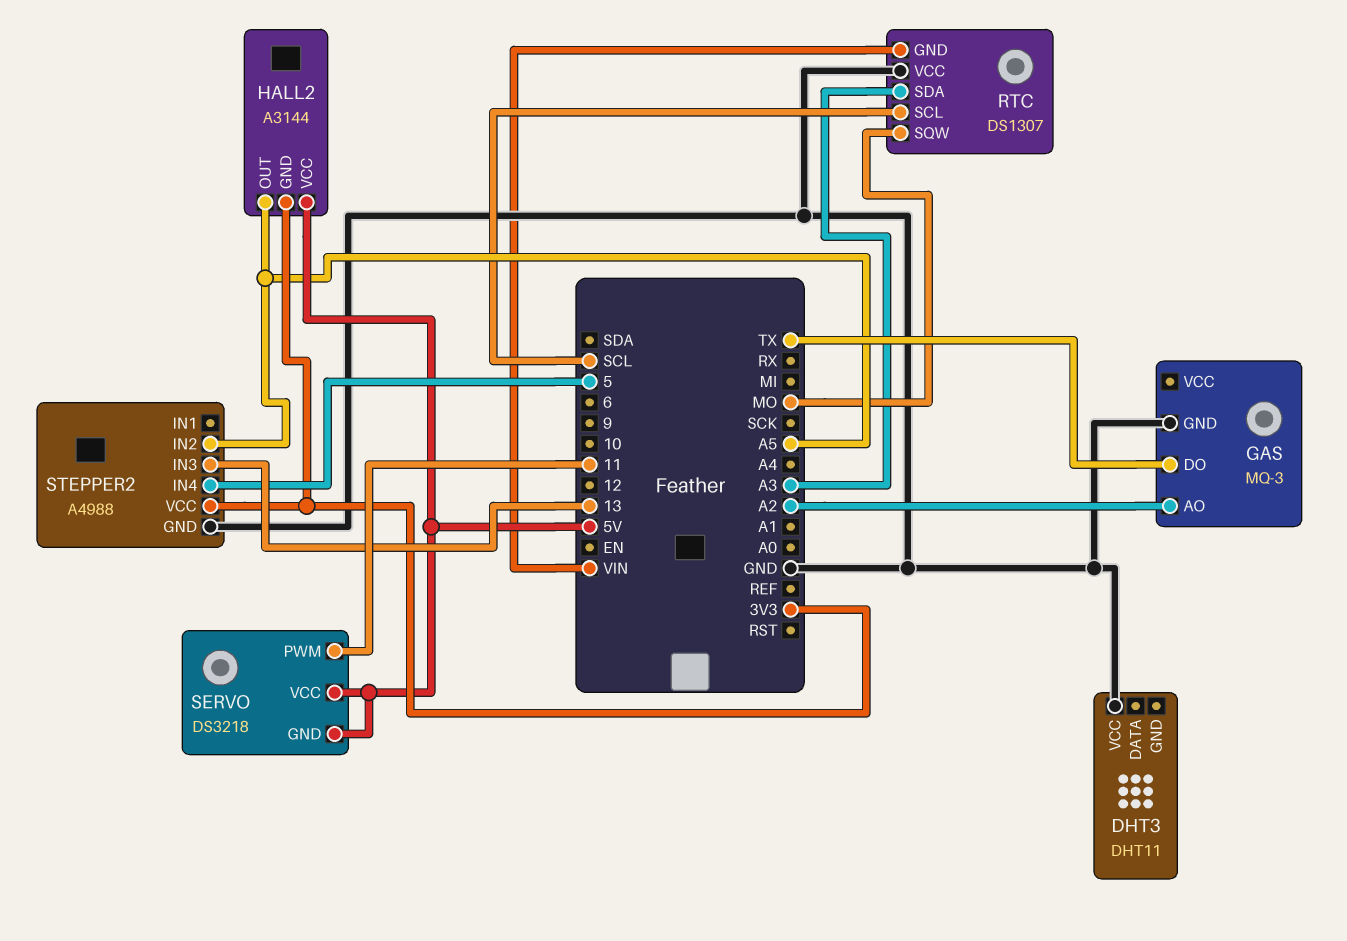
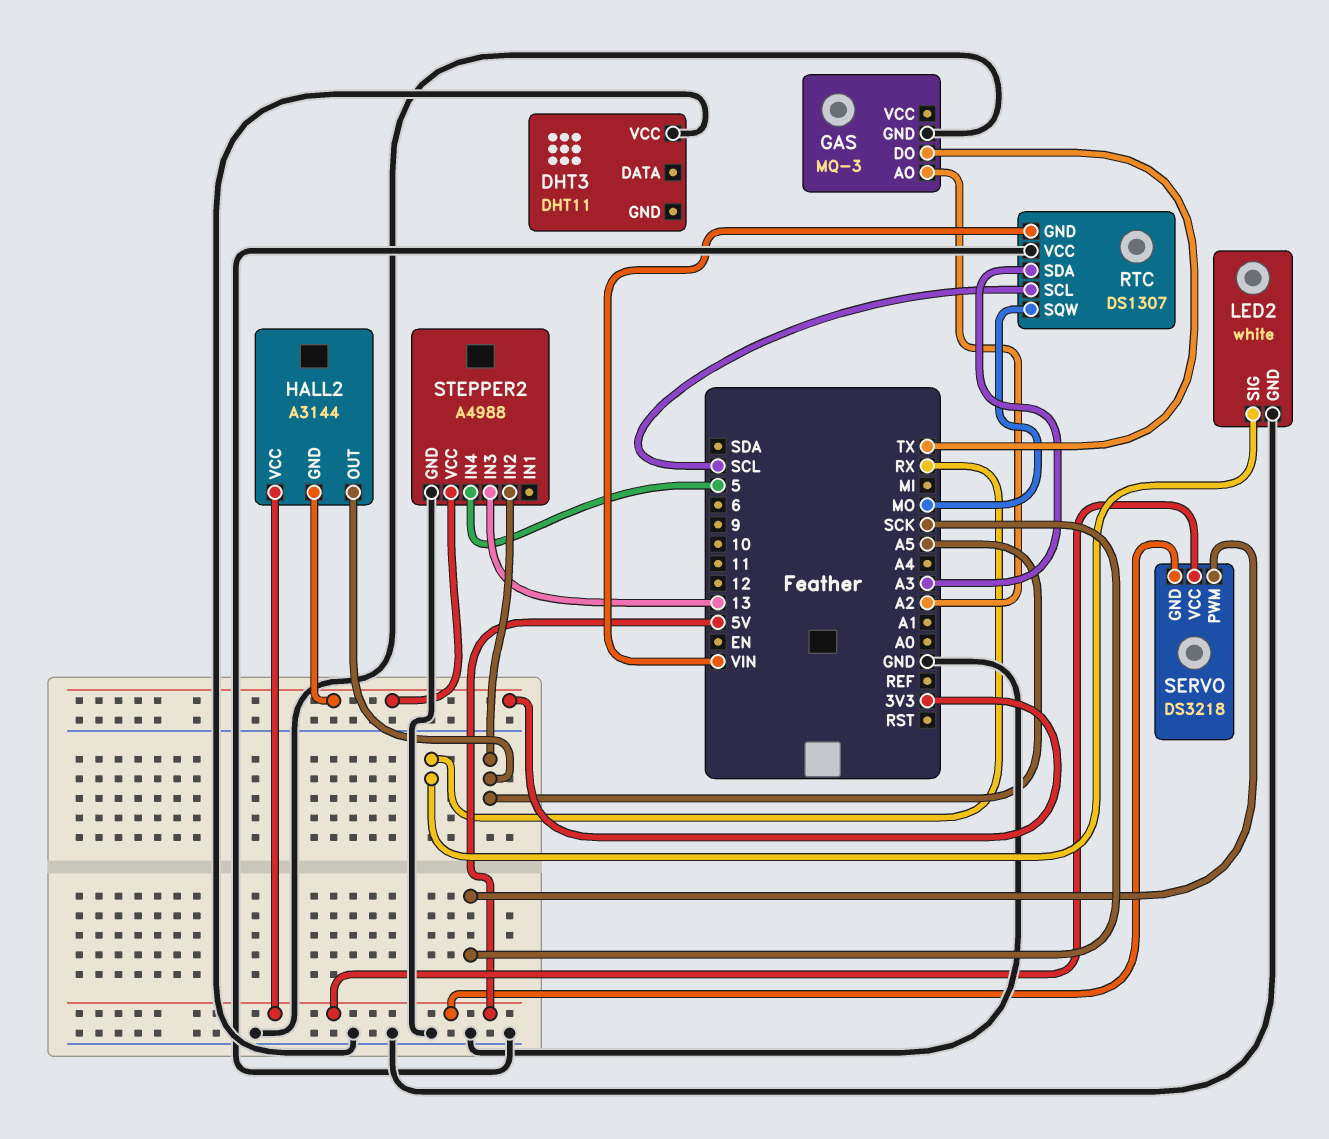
LED2: none -> white
LED2 pin GND: none -> GND
LED2 pin SIG: none -> RX
SERVO pin PWM: 11 -> SCK

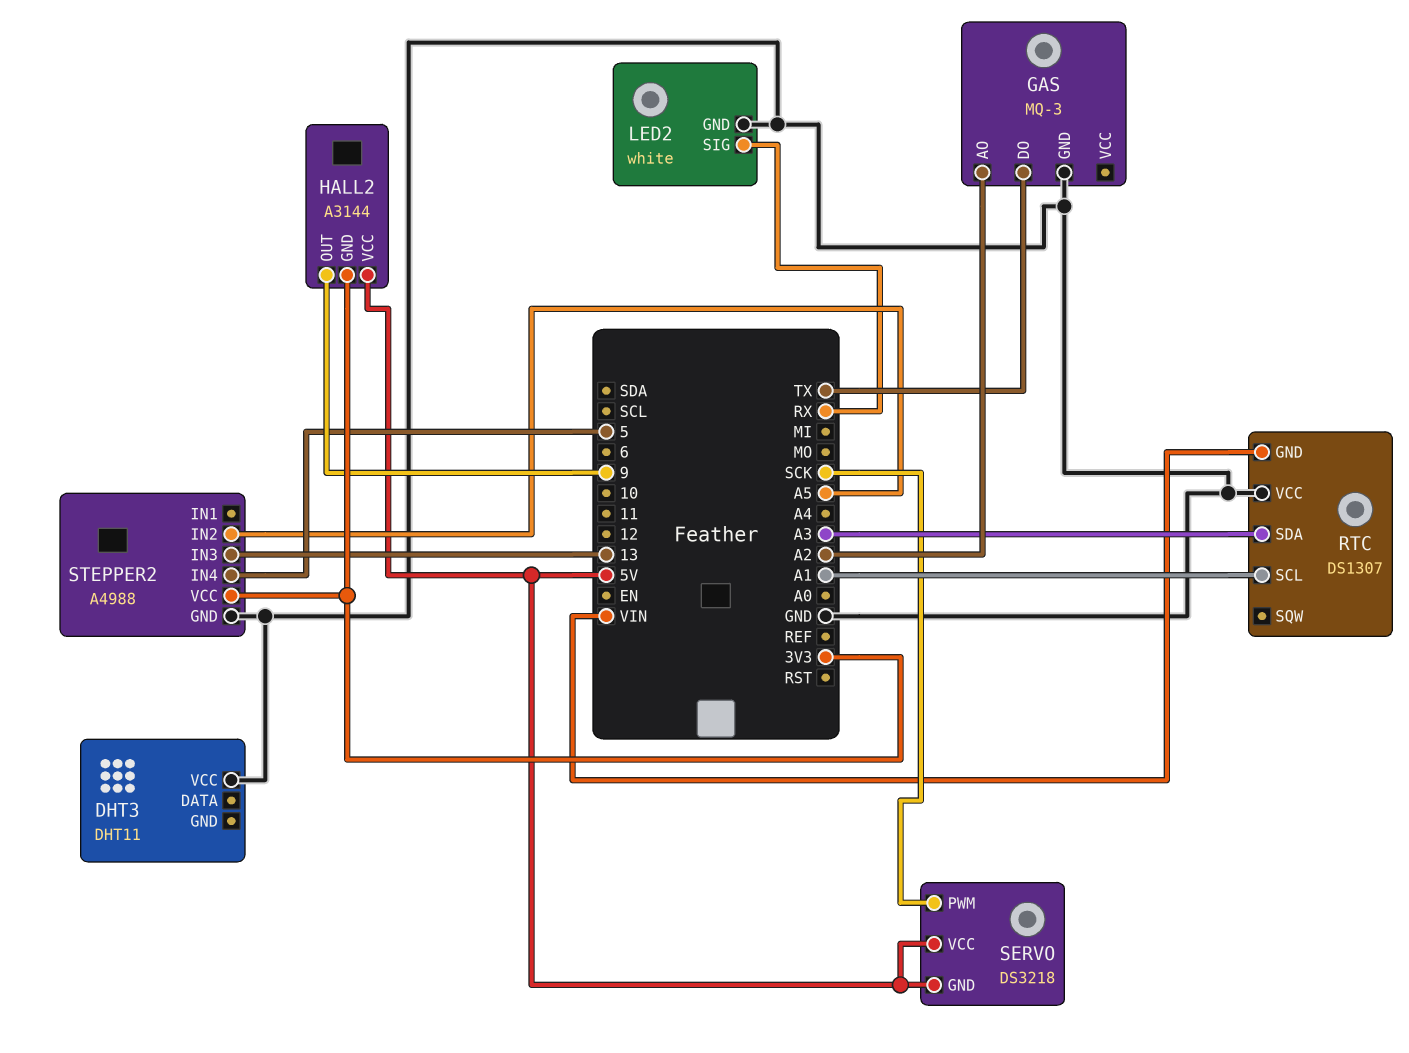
HALL2 pin OUT: A5 -> 9
RTC pin SCL: SCL -> A1
RTC pin SQW: MO -> none

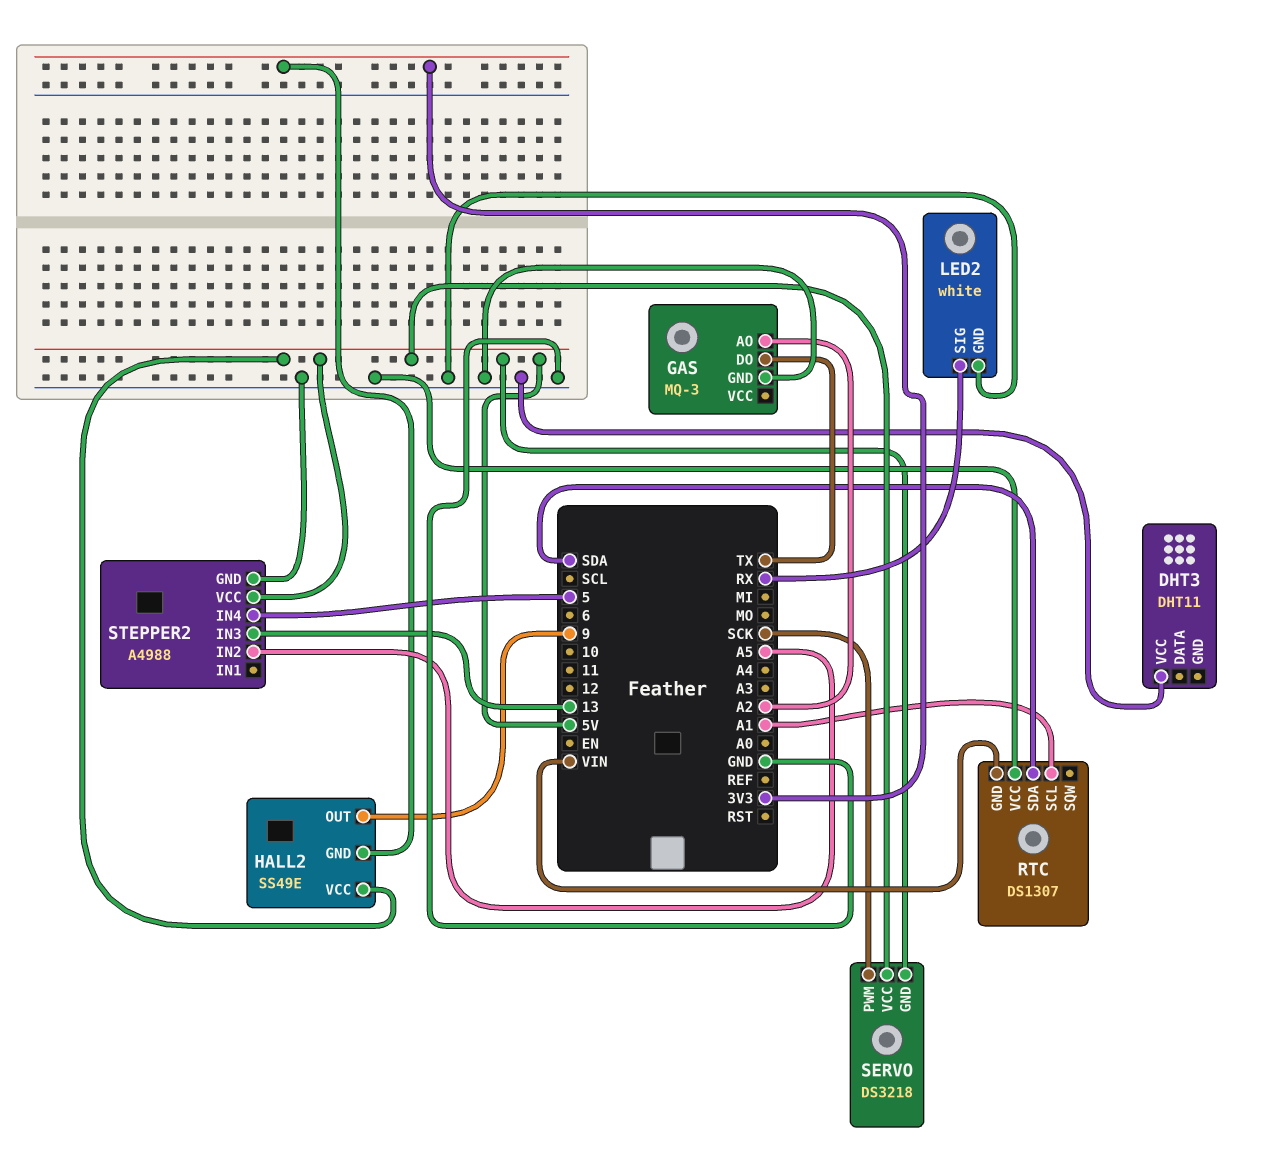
HALL2: A3144 -> SS49E
RTC pin SDA: A3 -> SDA
STEPPER2 pin VCC: 3V3 -> 5V

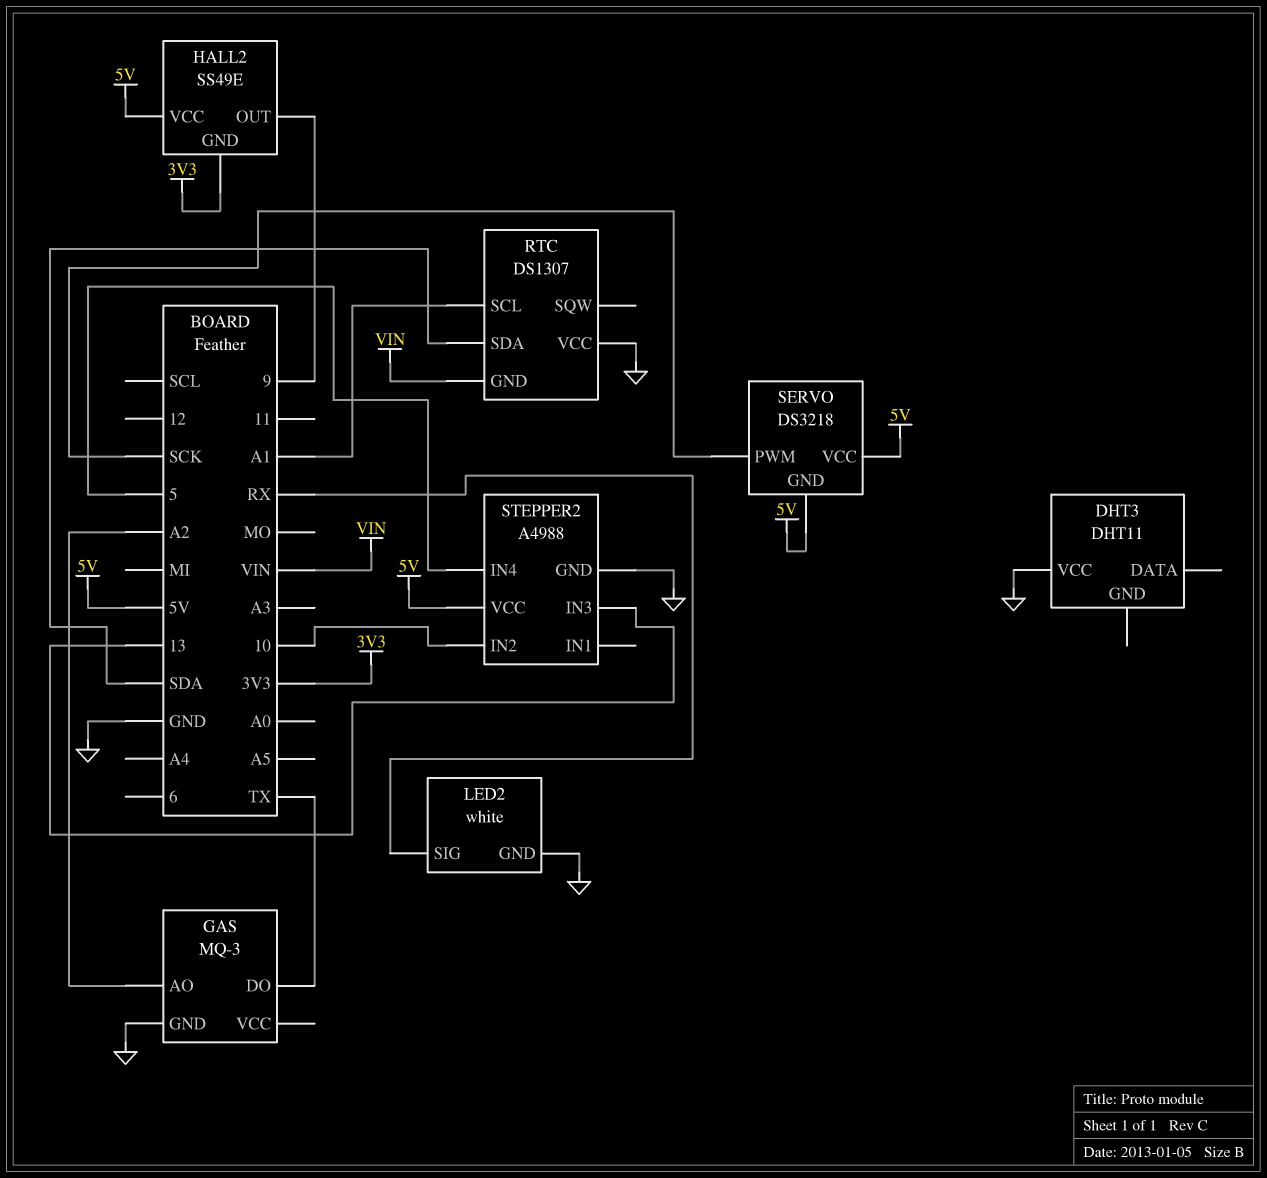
STEPPER2 pin IN2: A5 -> 10

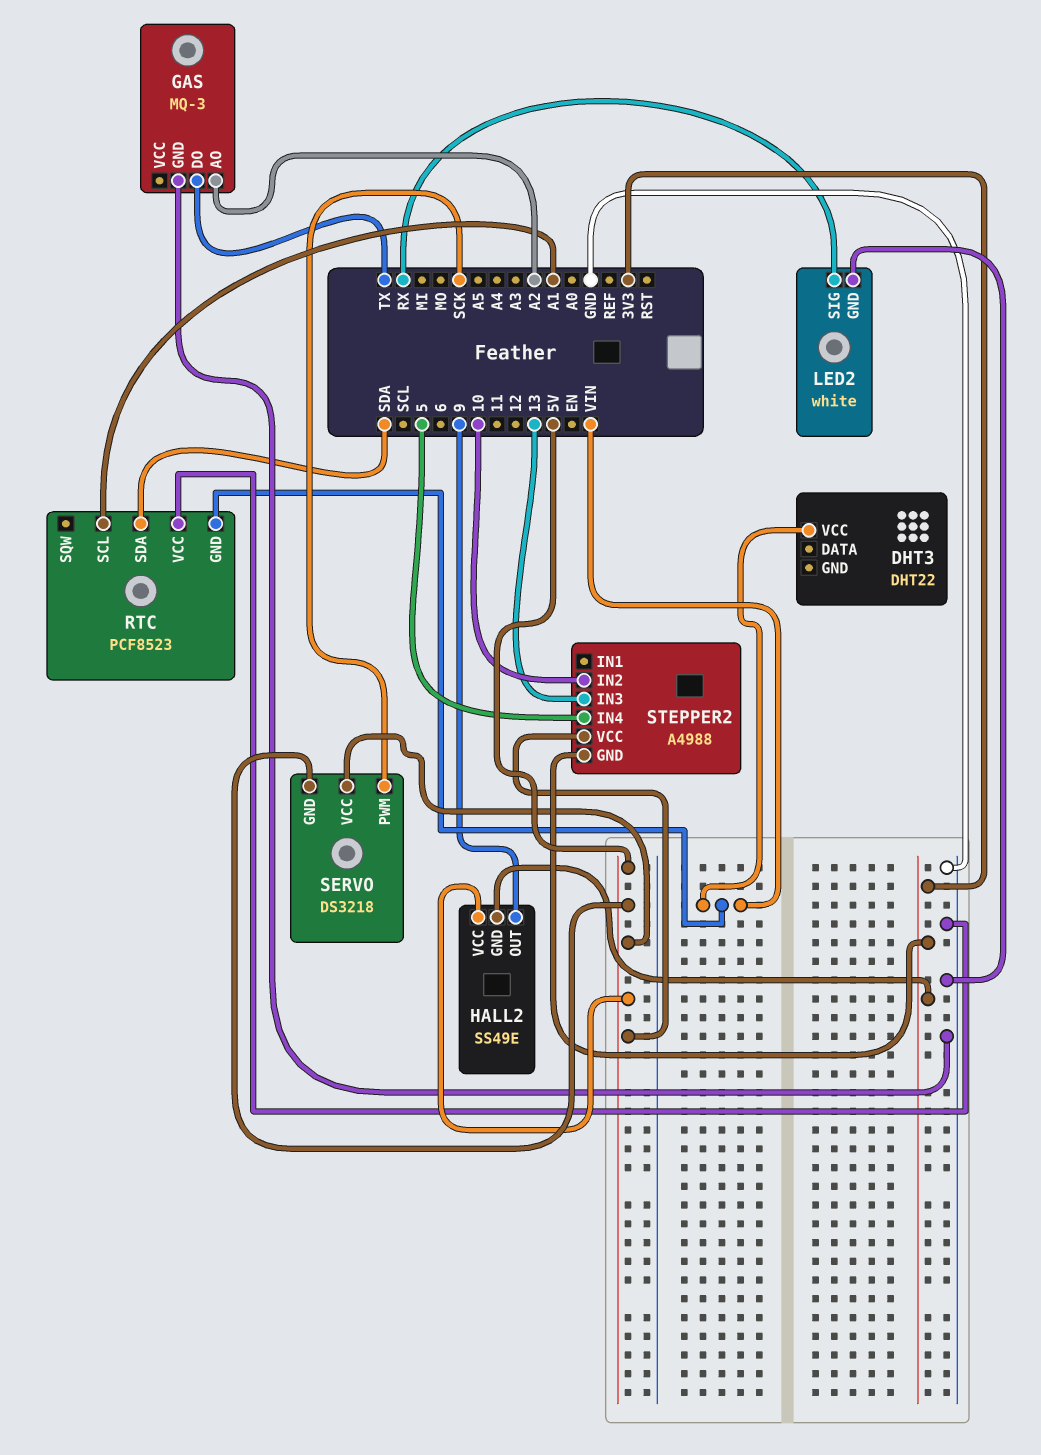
DHT3: DHT11 -> DHT22
DHT3 pin VCC: GND -> VIN
RTC: DS1307 -> PCF8523
STEPPER2 pin GND: GND -> 3V3

